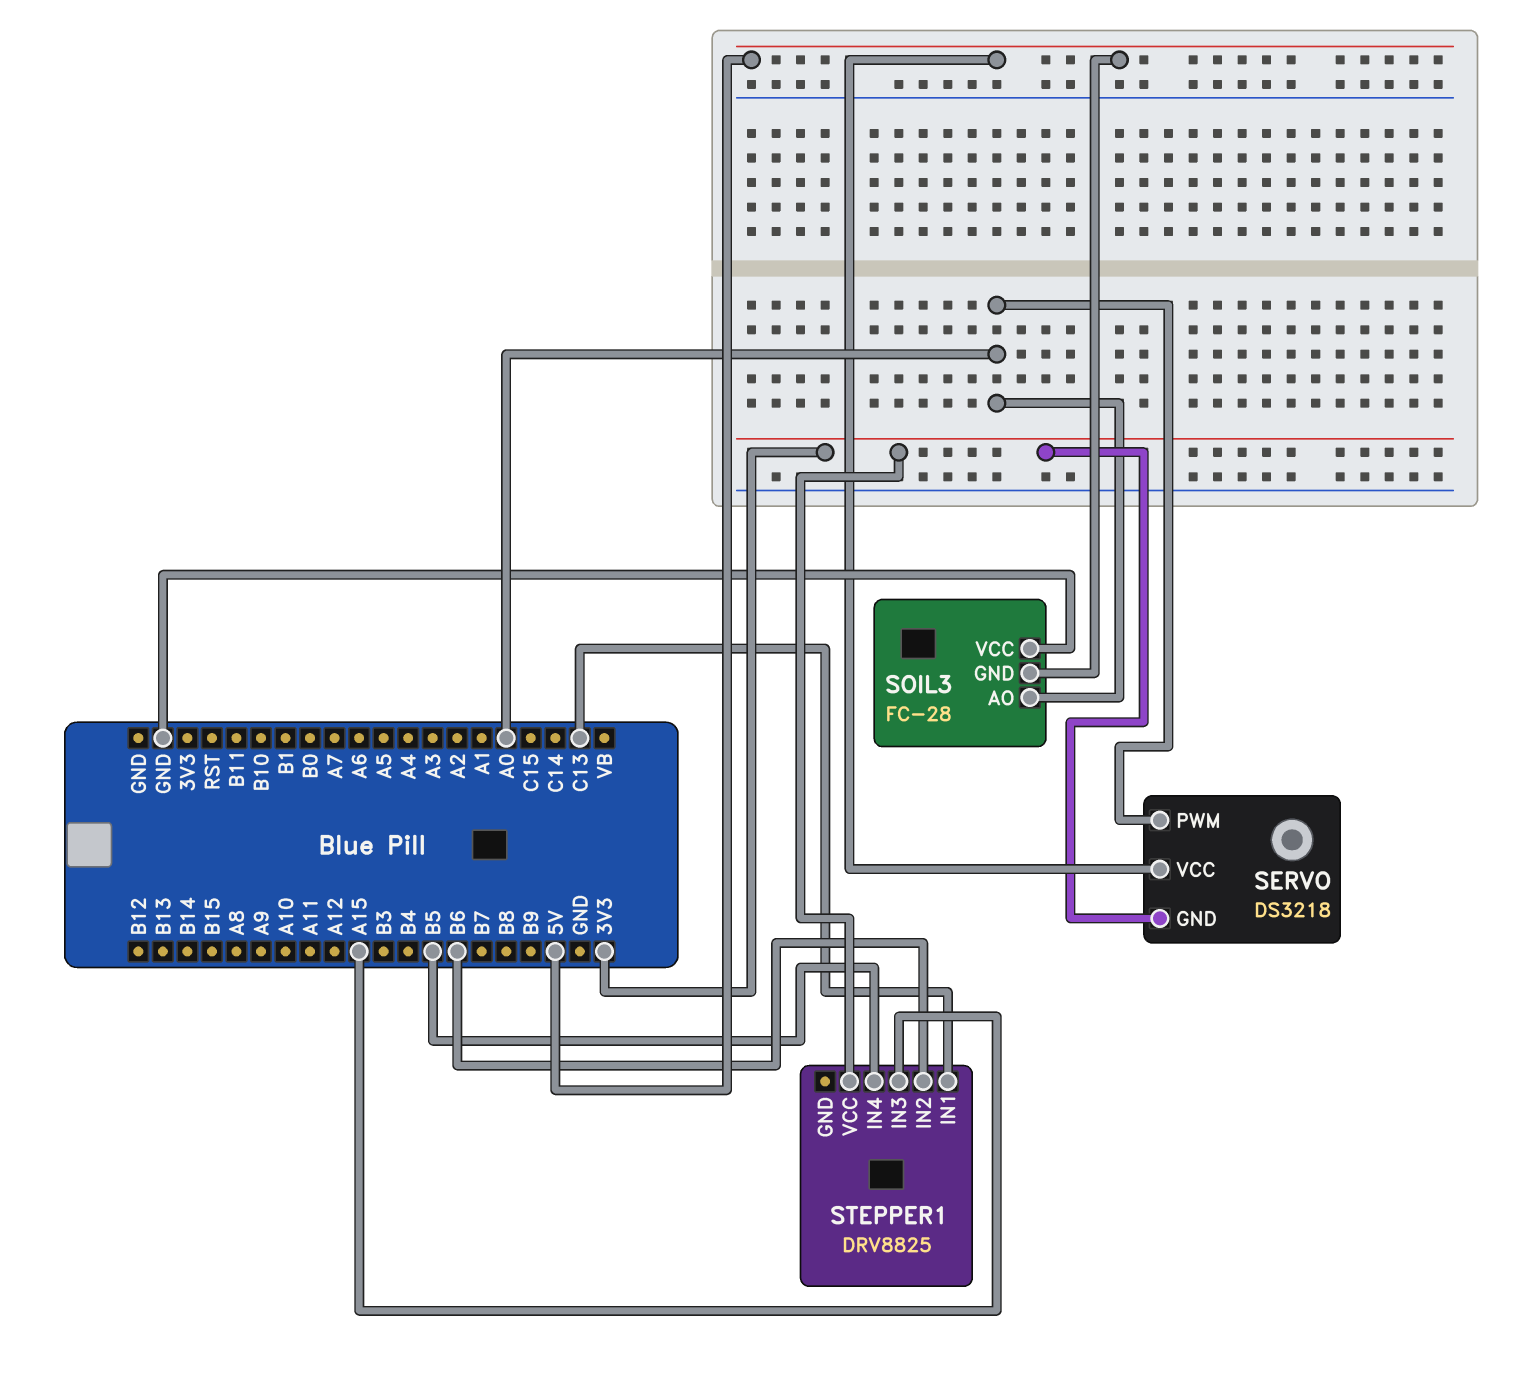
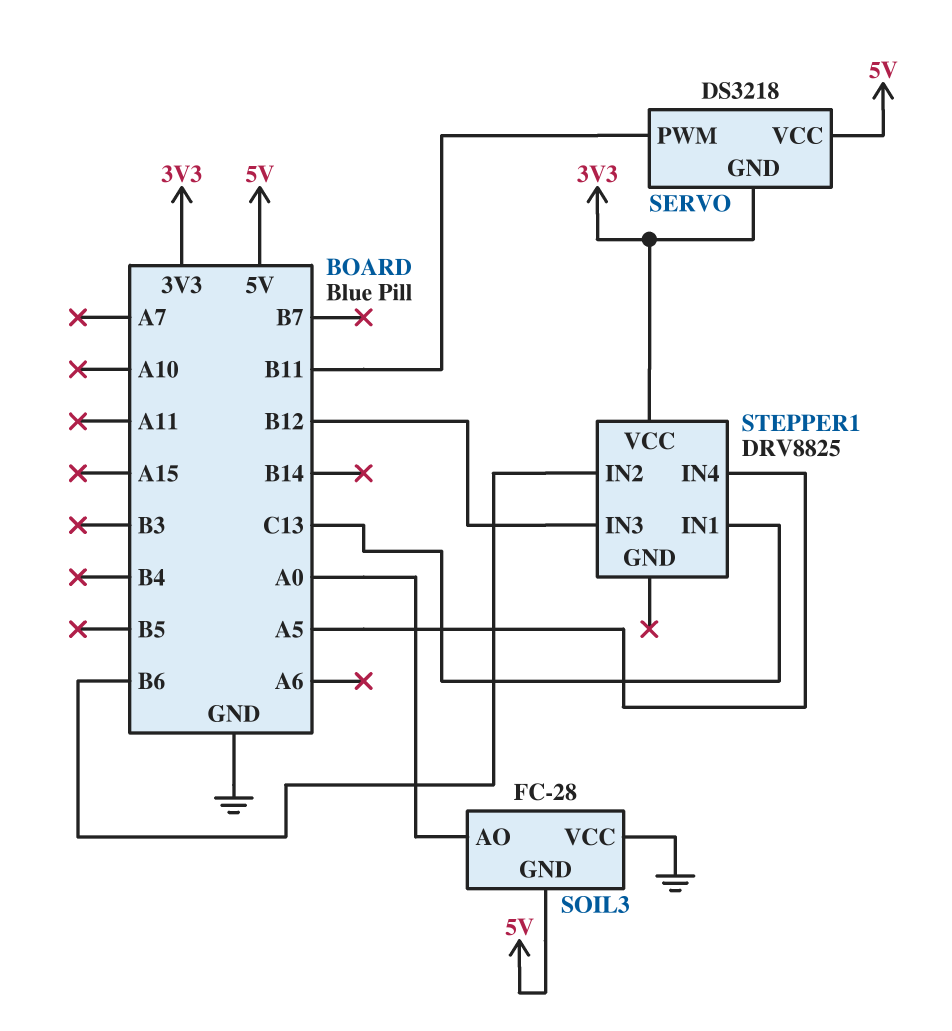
SERVO pin PWM: A0 -> B11
STEPPER1 pin IN3: A15 -> B12
STEPPER1 pin IN4: B5 -> A5

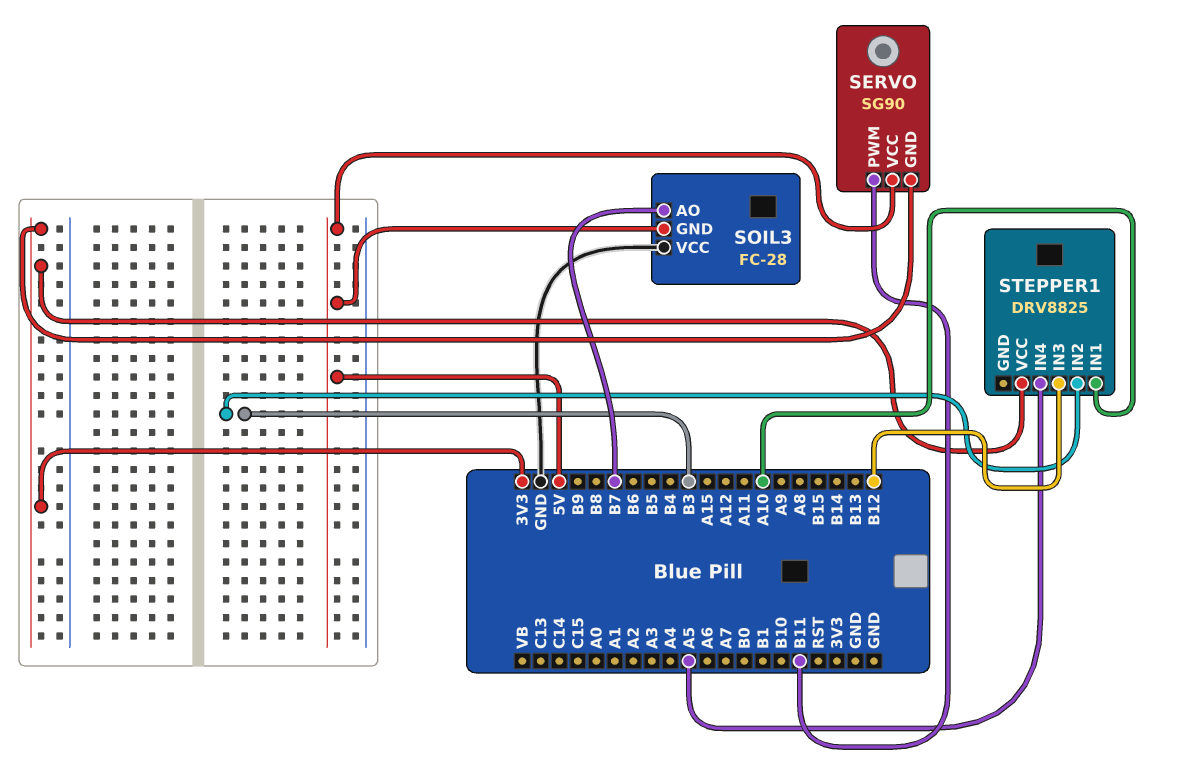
SERVO: DS3218 -> SG90
SOIL3 pin AO: A0 -> B7
STEPPER1 pin IN1: C13 -> A10
STEPPER1 pin IN2: B6 -> B3

